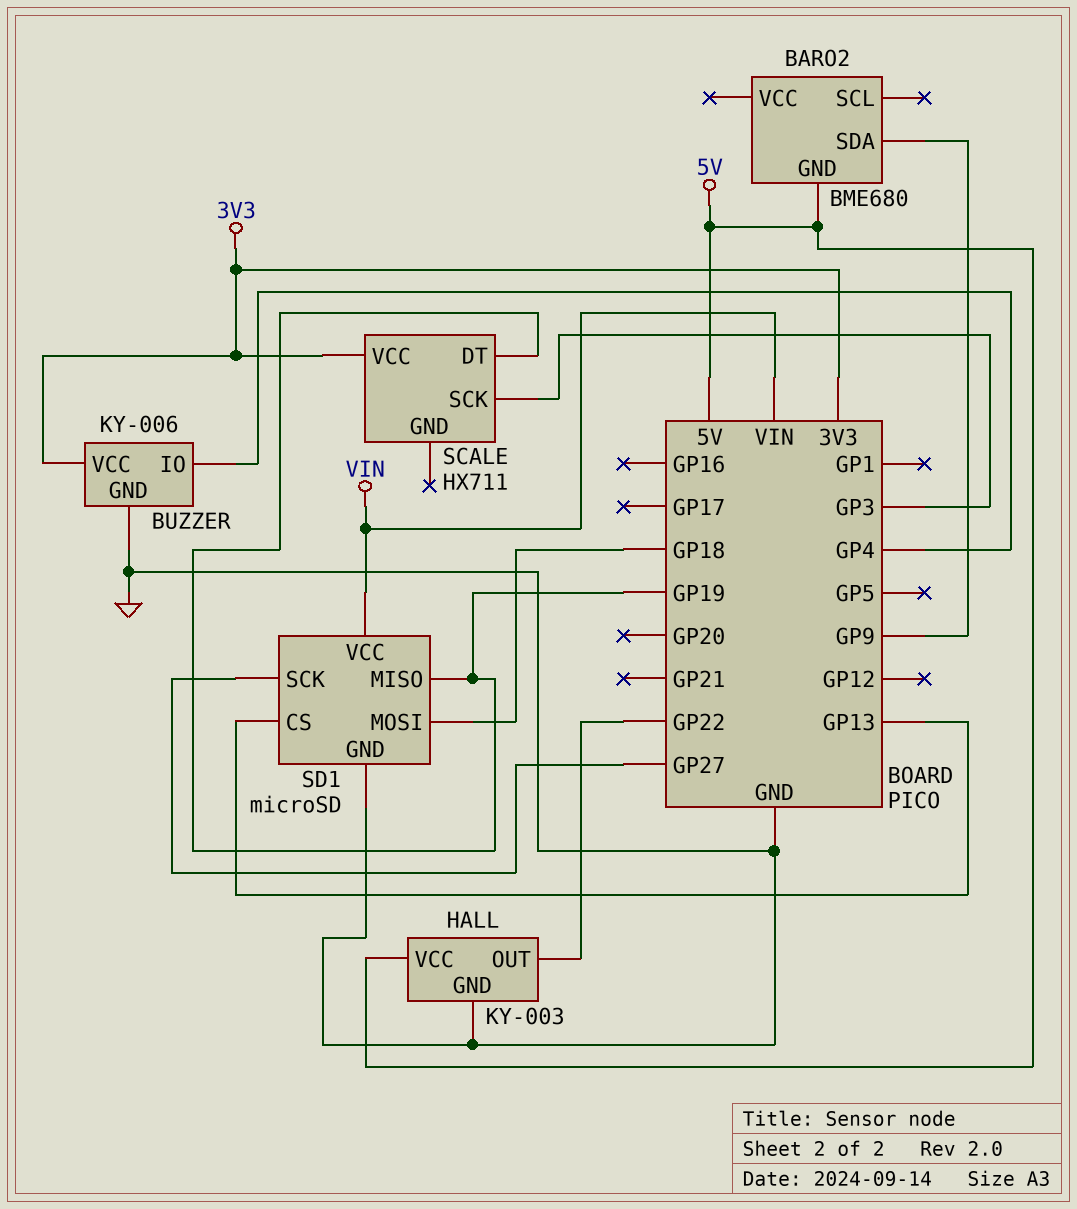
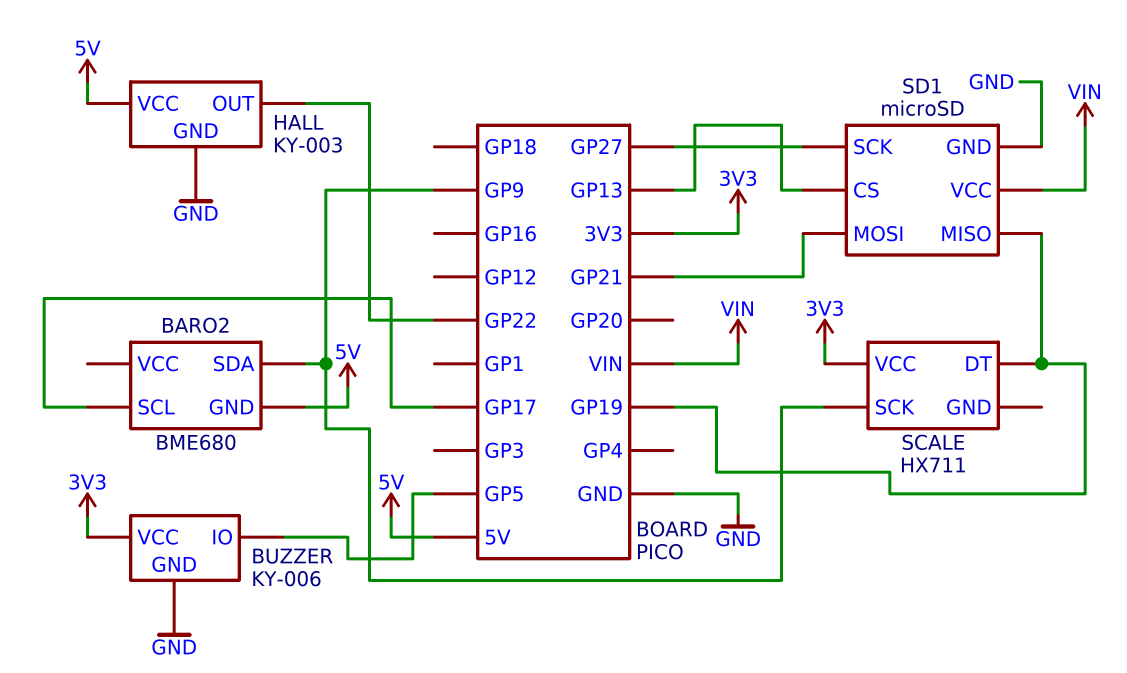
BARO2 pin SCL: none -> GP17
BUZZER pin IO: GP4 -> GP5
SCALE pin SCK: GP3 -> GP9
SD1 pin MOSI: GP18 -> GP21

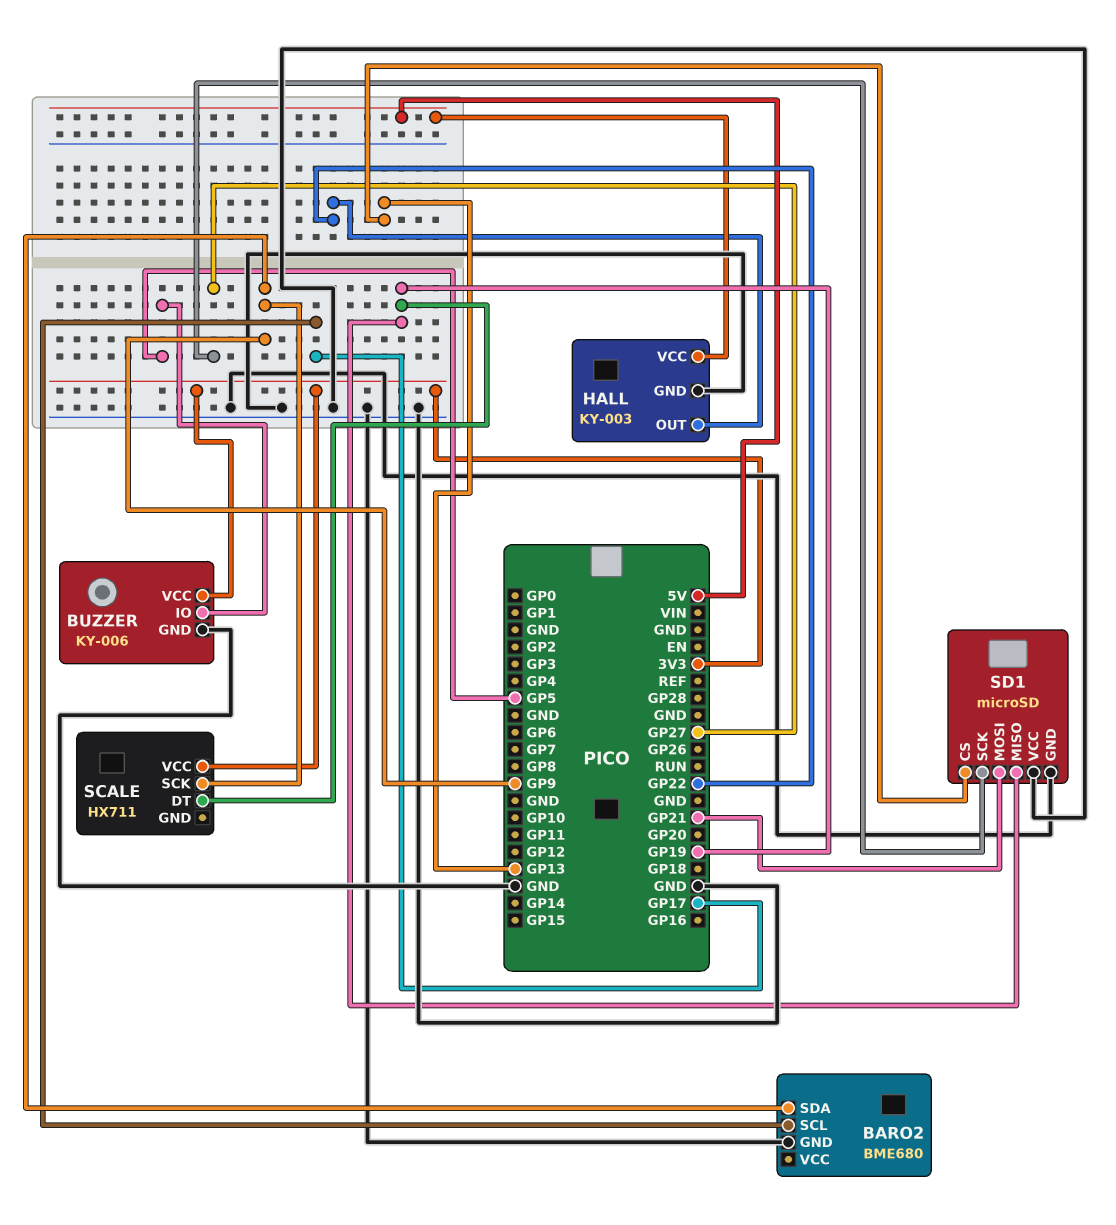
BARO2 pin GND: 5V -> GND
SD1 pin VCC: VIN -> GND

